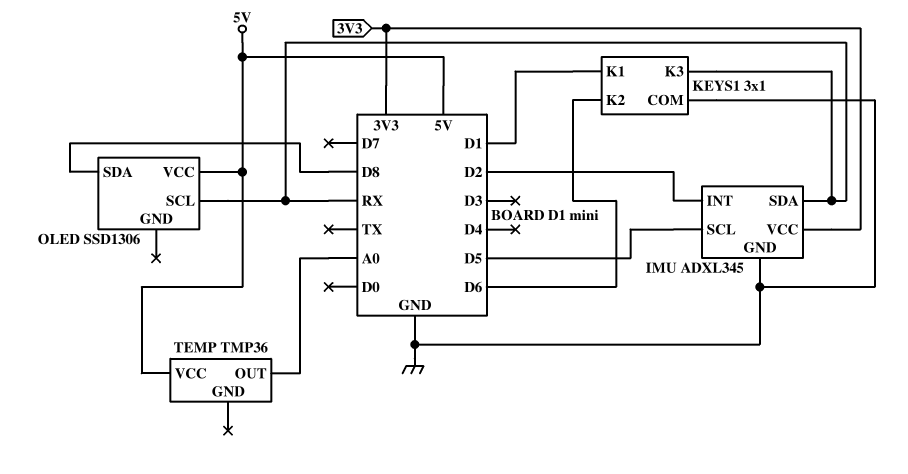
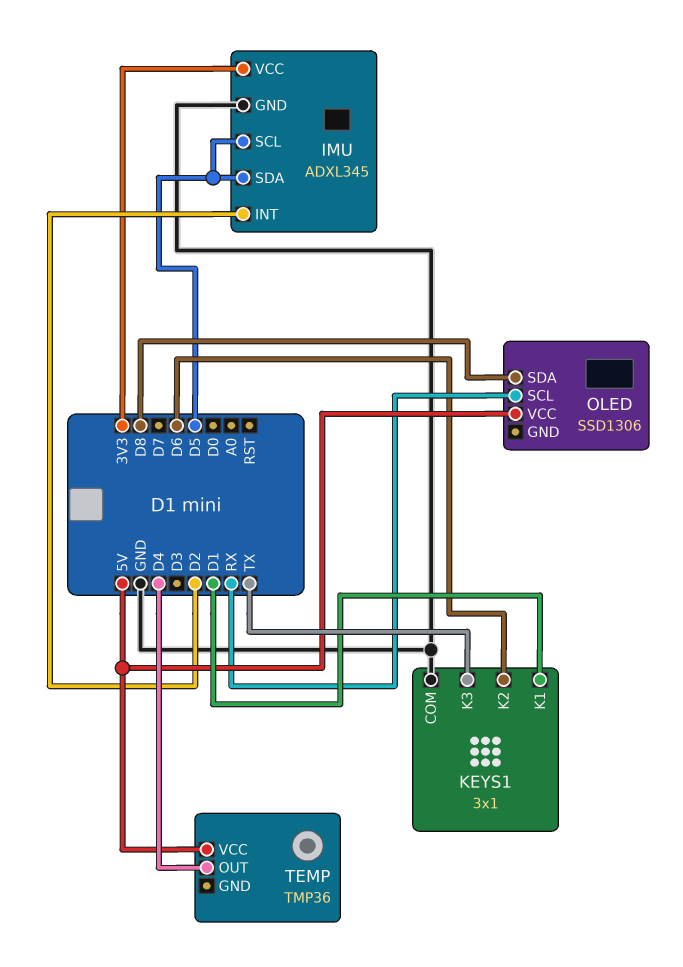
IMU pin SDA: RX -> D5
KEYS1 pin K3: RX -> TX
TEMP pin OUT: A0 -> D4

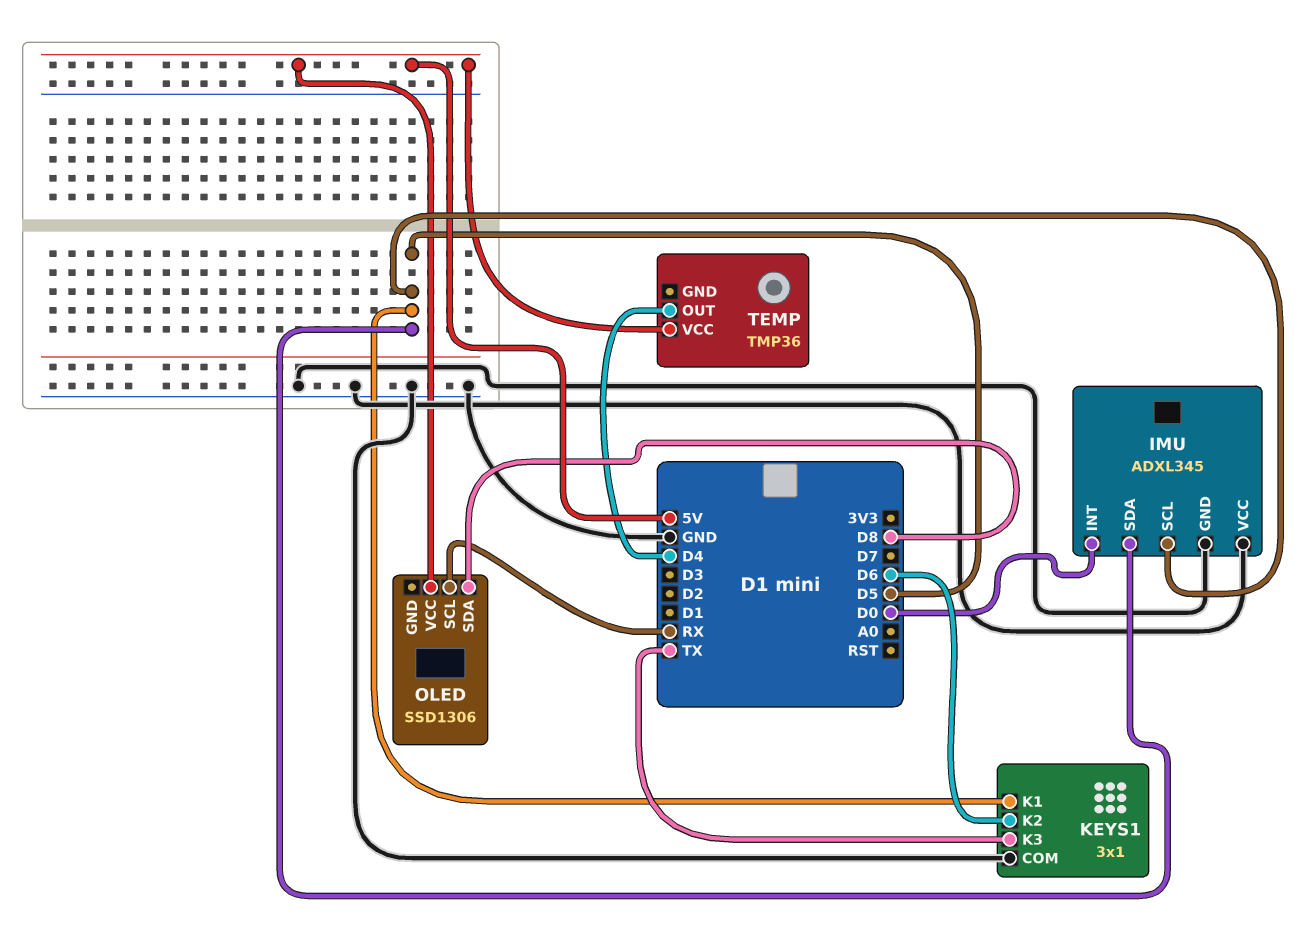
IMU pin INT: D2 -> D0
IMU pin VCC: 3V3 -> GND
KEYS1 pin K1: D1 -> D5

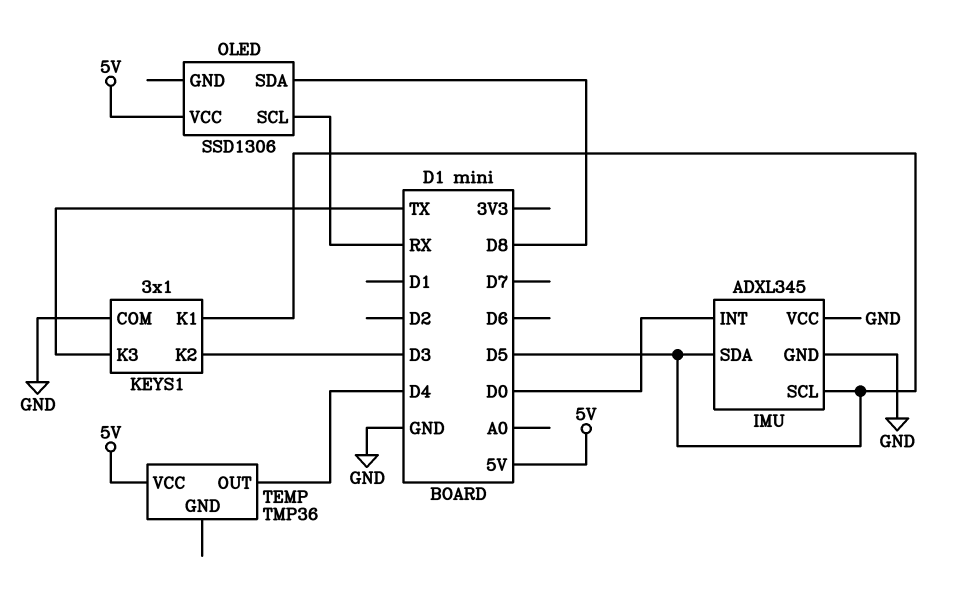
KEYS1 pin K2: D6 -> D3

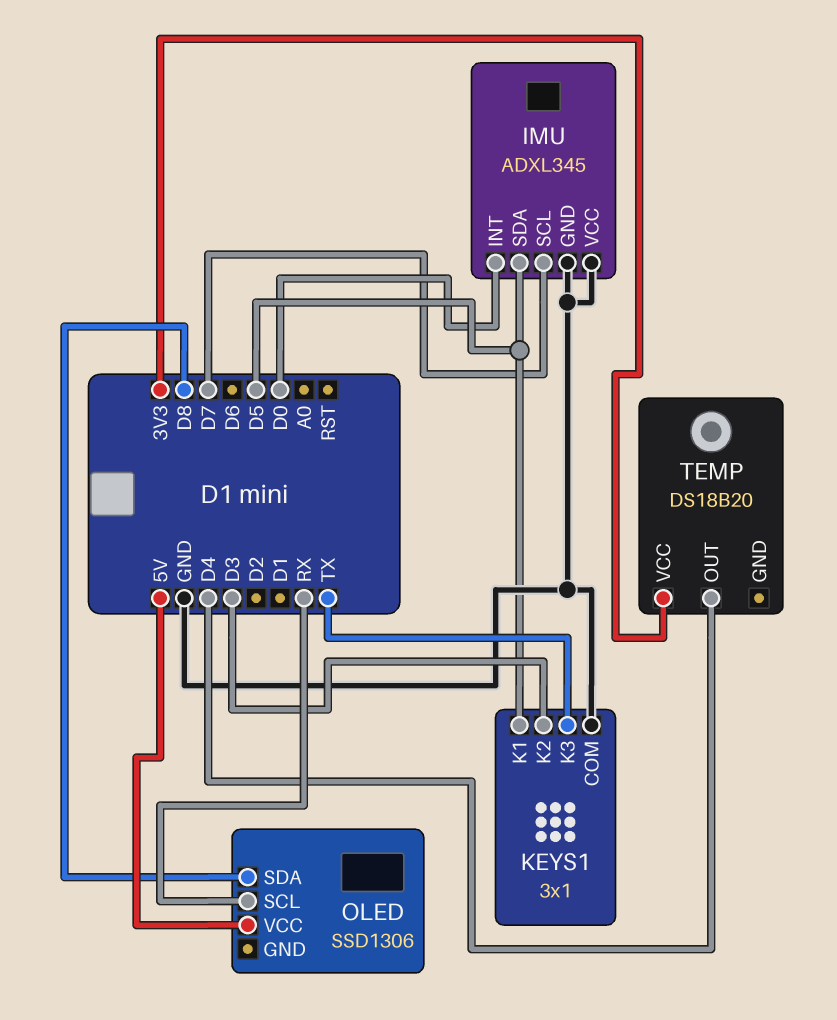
IMU pin SCL: D5 -> D7
TEMP: TMP36 -> DS18B20
TEMP pin VCC: 5V -> 3V3

